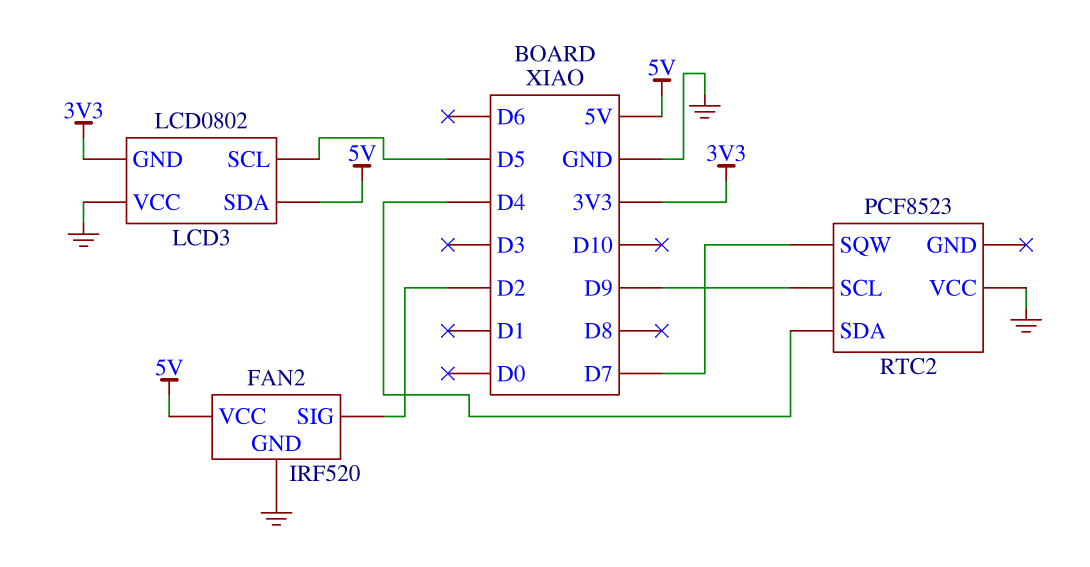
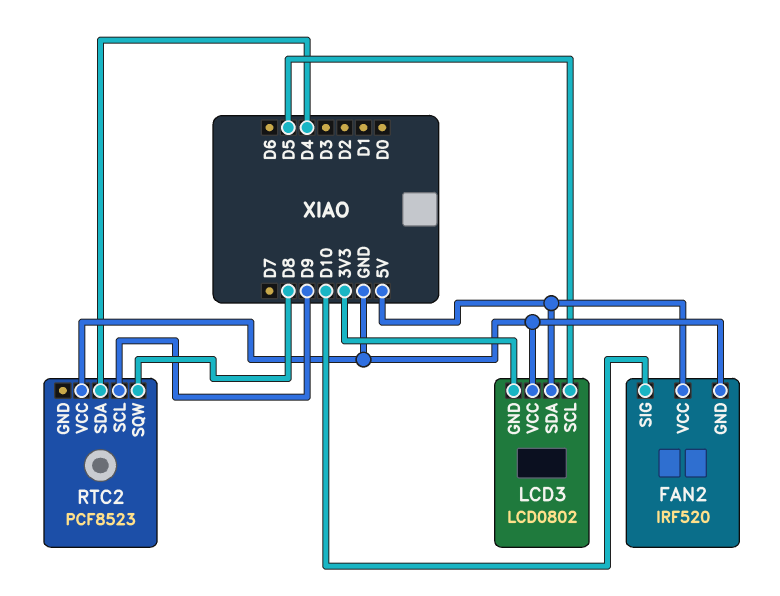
FAN2 pin SIG: D2 -> D10
RTC2 pin SQW: D7 -> D8

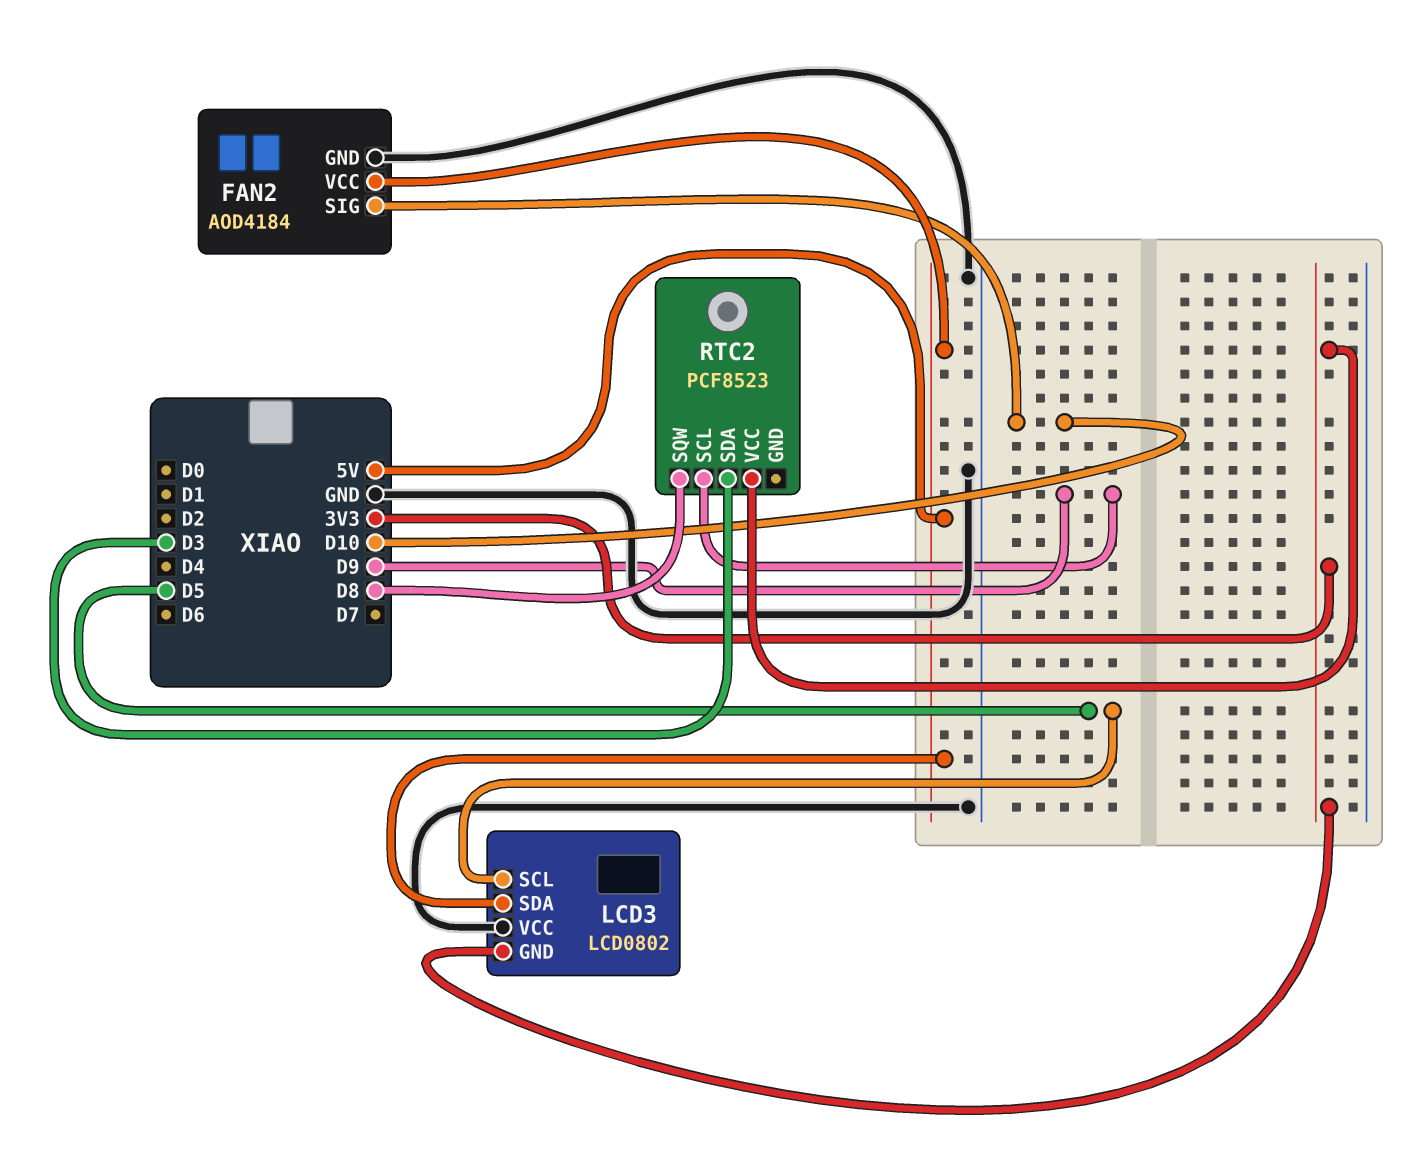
FAN2: IRF520 -> AOD4184
RTC2 pin SDA: D4 -> D3
RTC2 pin VCC: GND -> 3V3

